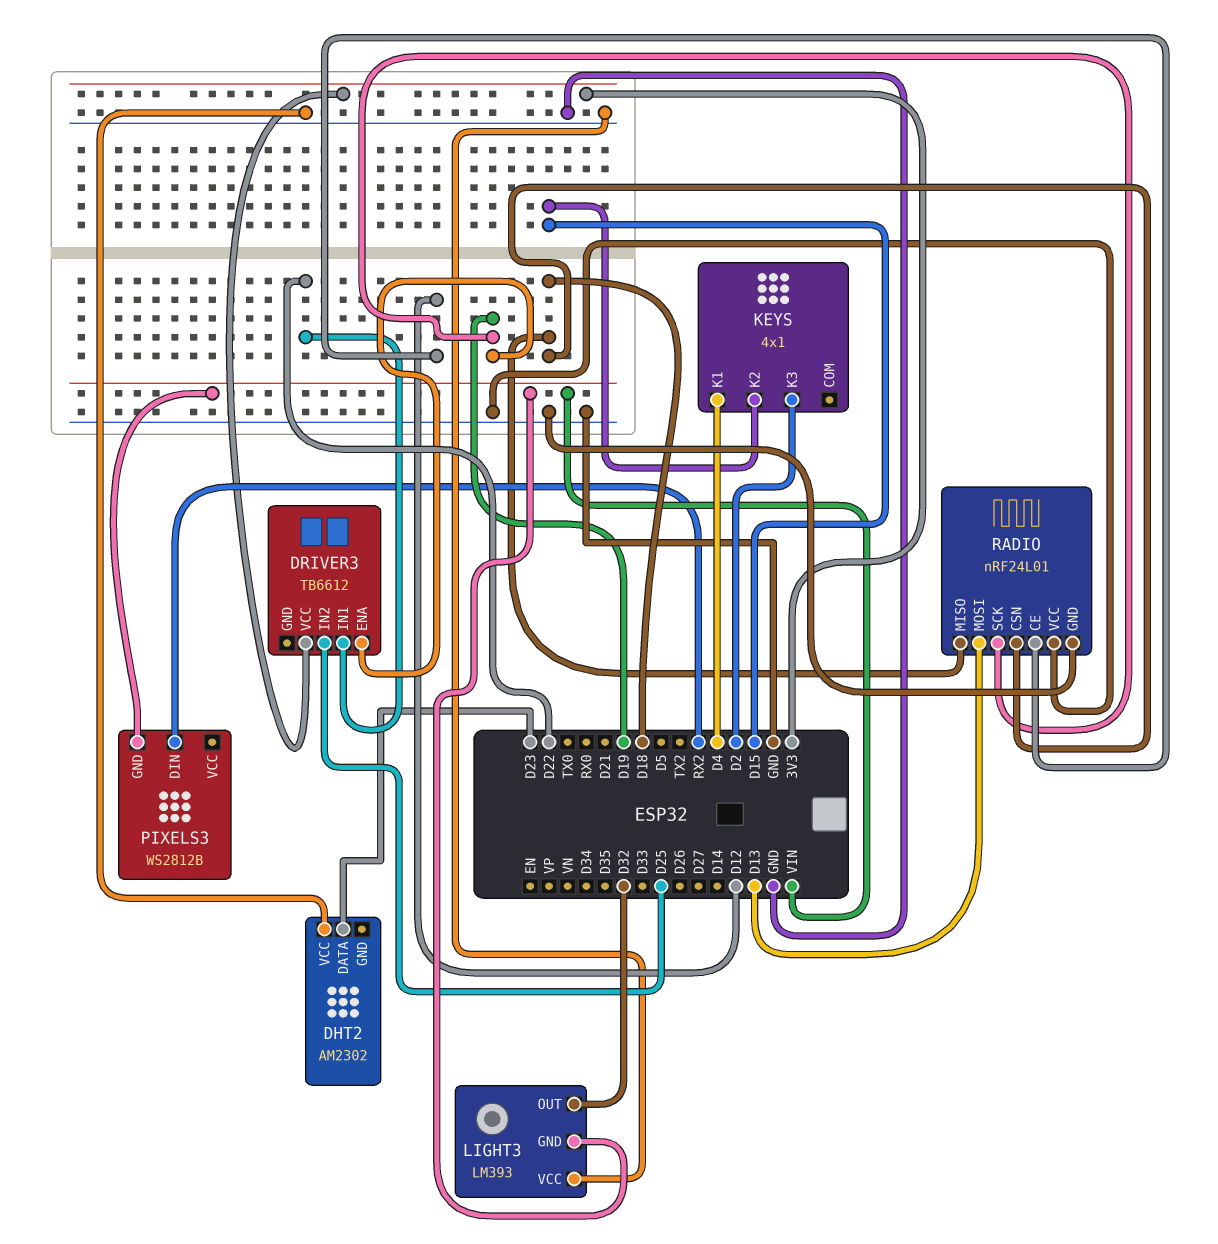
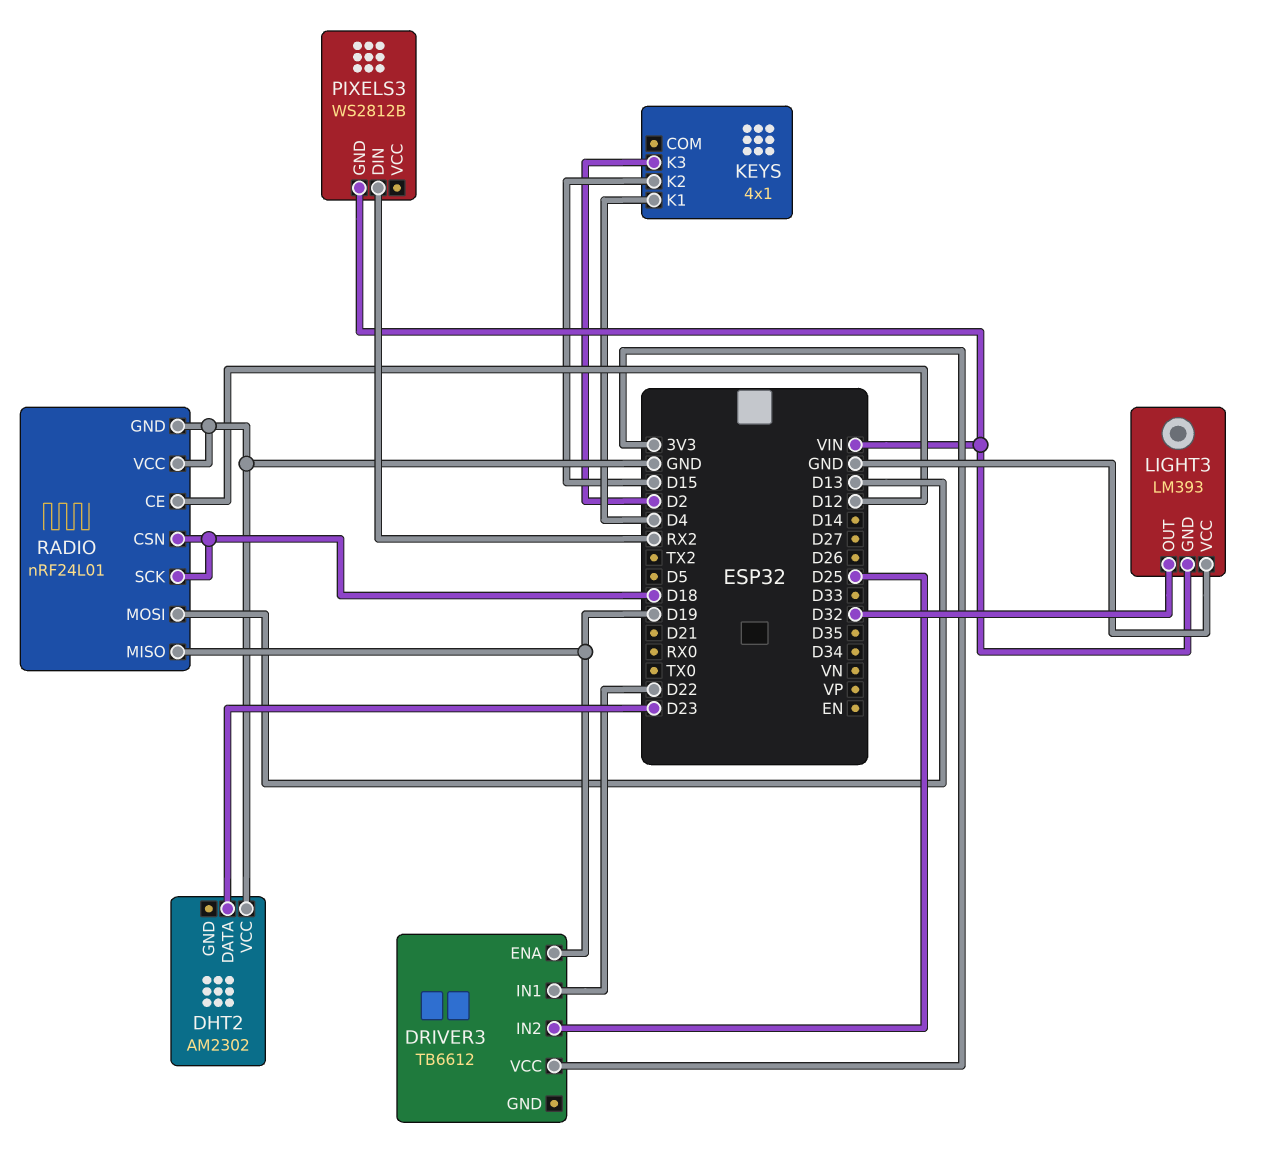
RADIO pin MISO: D18 -> D19
RADIO pin SCK: D19 -> D18

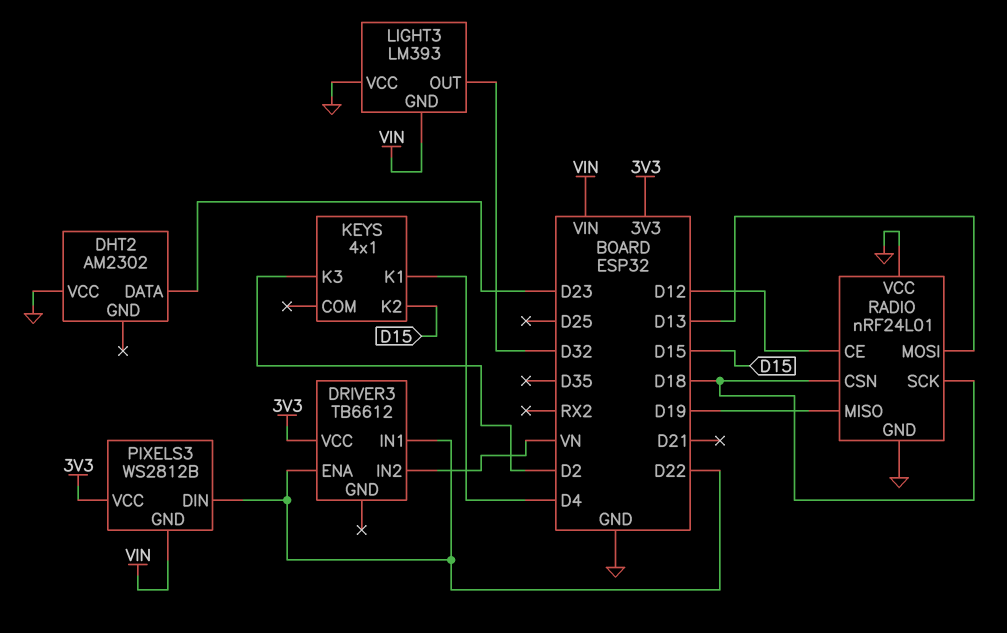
DRIVER3 pin ENA: D19 -> D22
DRIVER3 pin IN2: D25 -> VN
PIXELS3 pin DIN: RX2 -> D22
PIXELS3 pin VCC: none -> 3V3

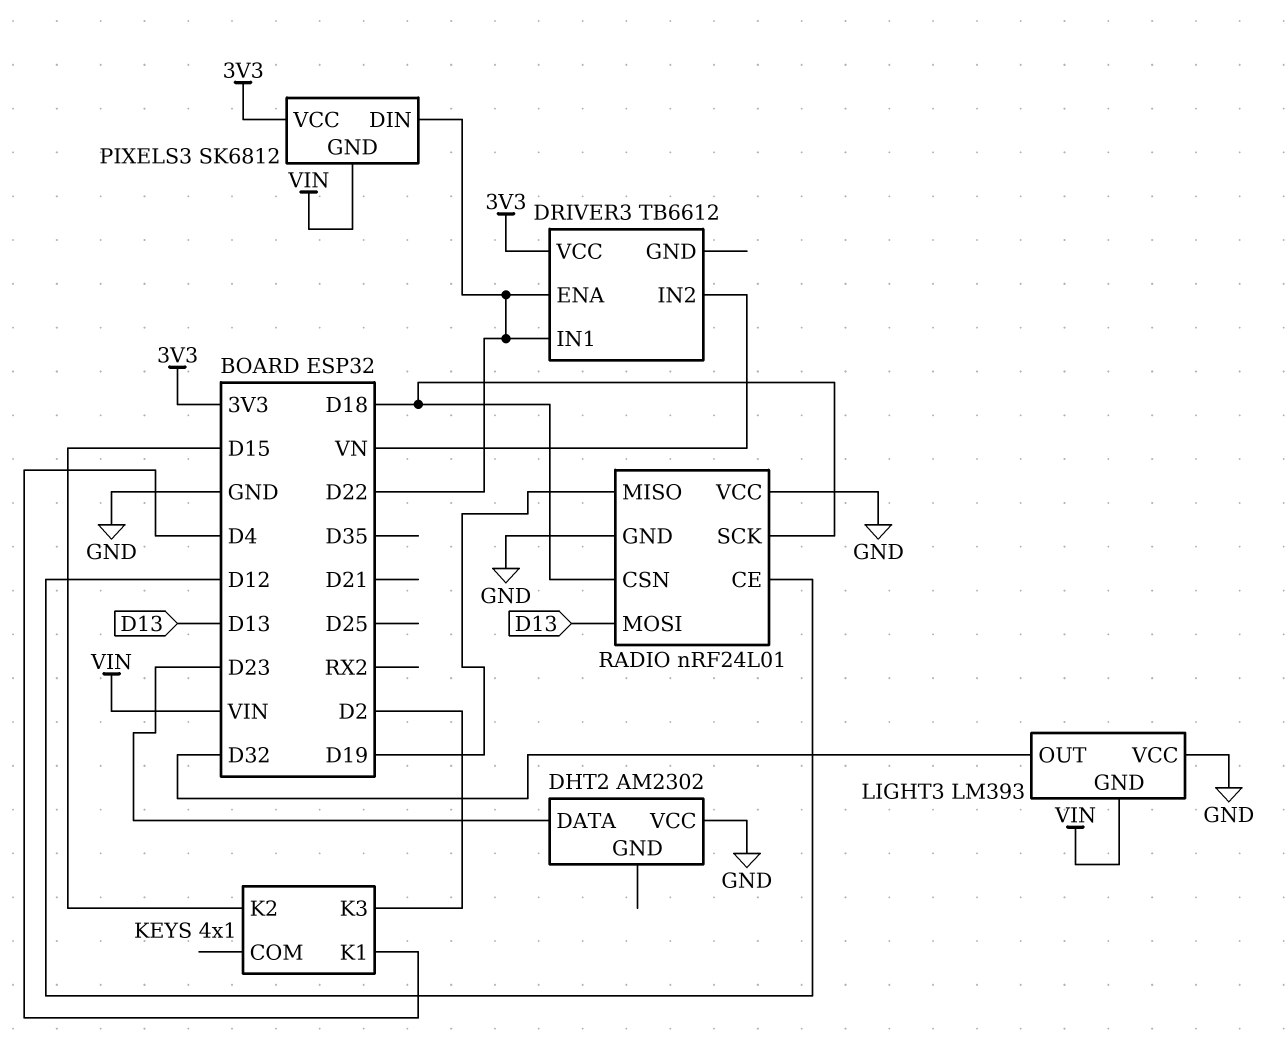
PIXELS3: WS2812B -> SK6812

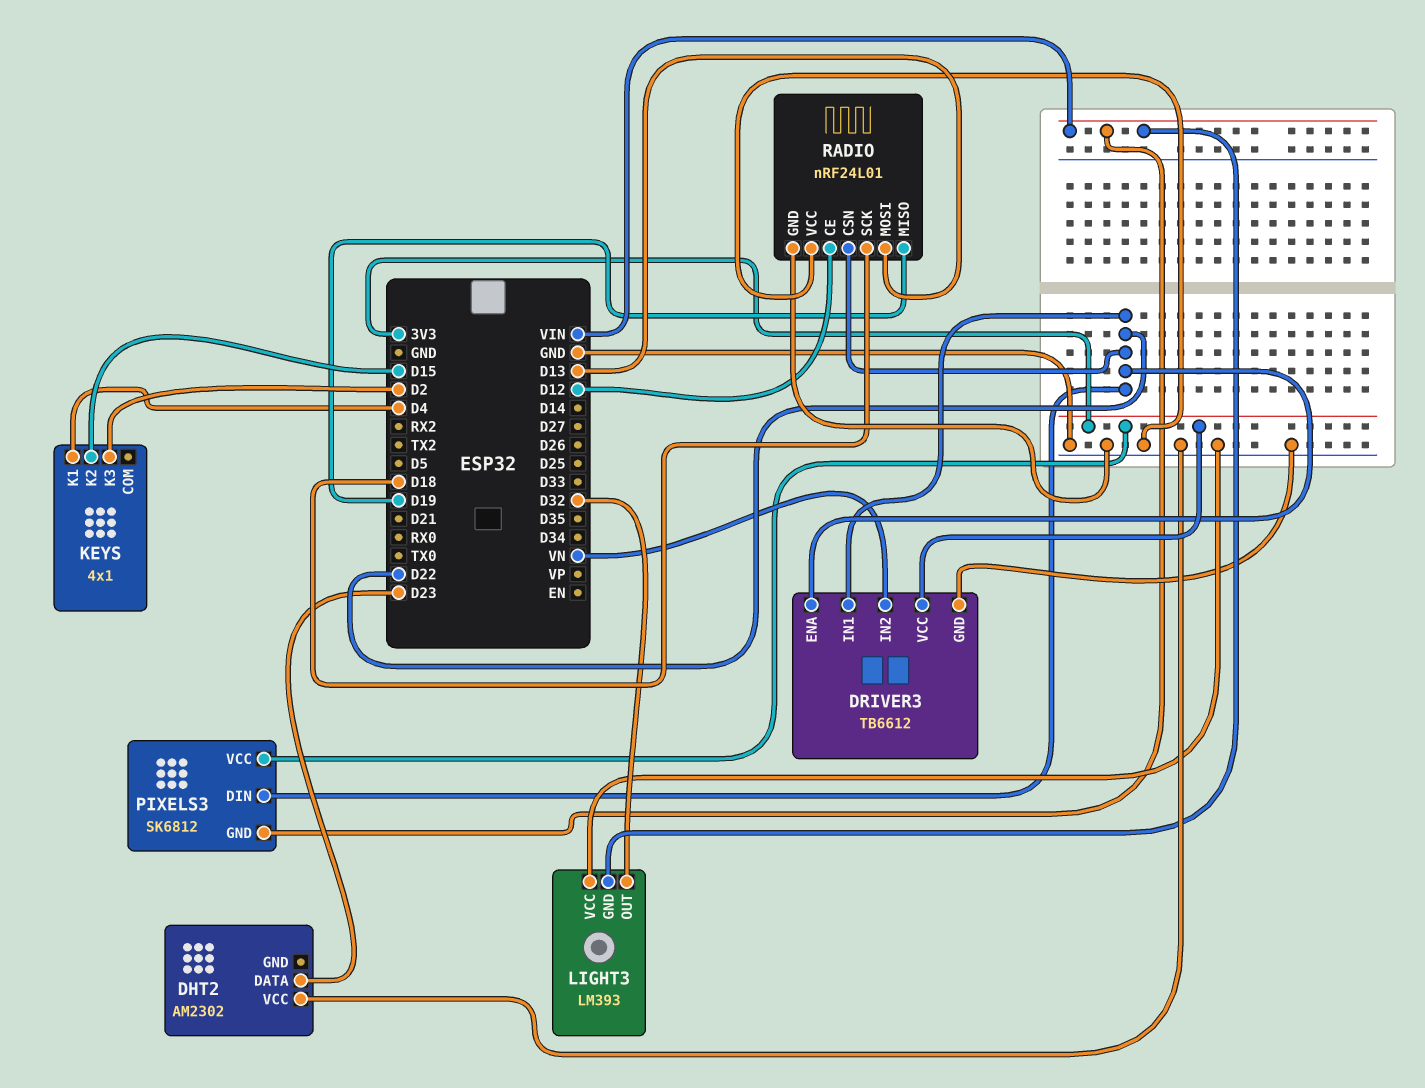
DRIVER3 pin GND: none -> GND
RADIO pin CSN: D18 -> D22

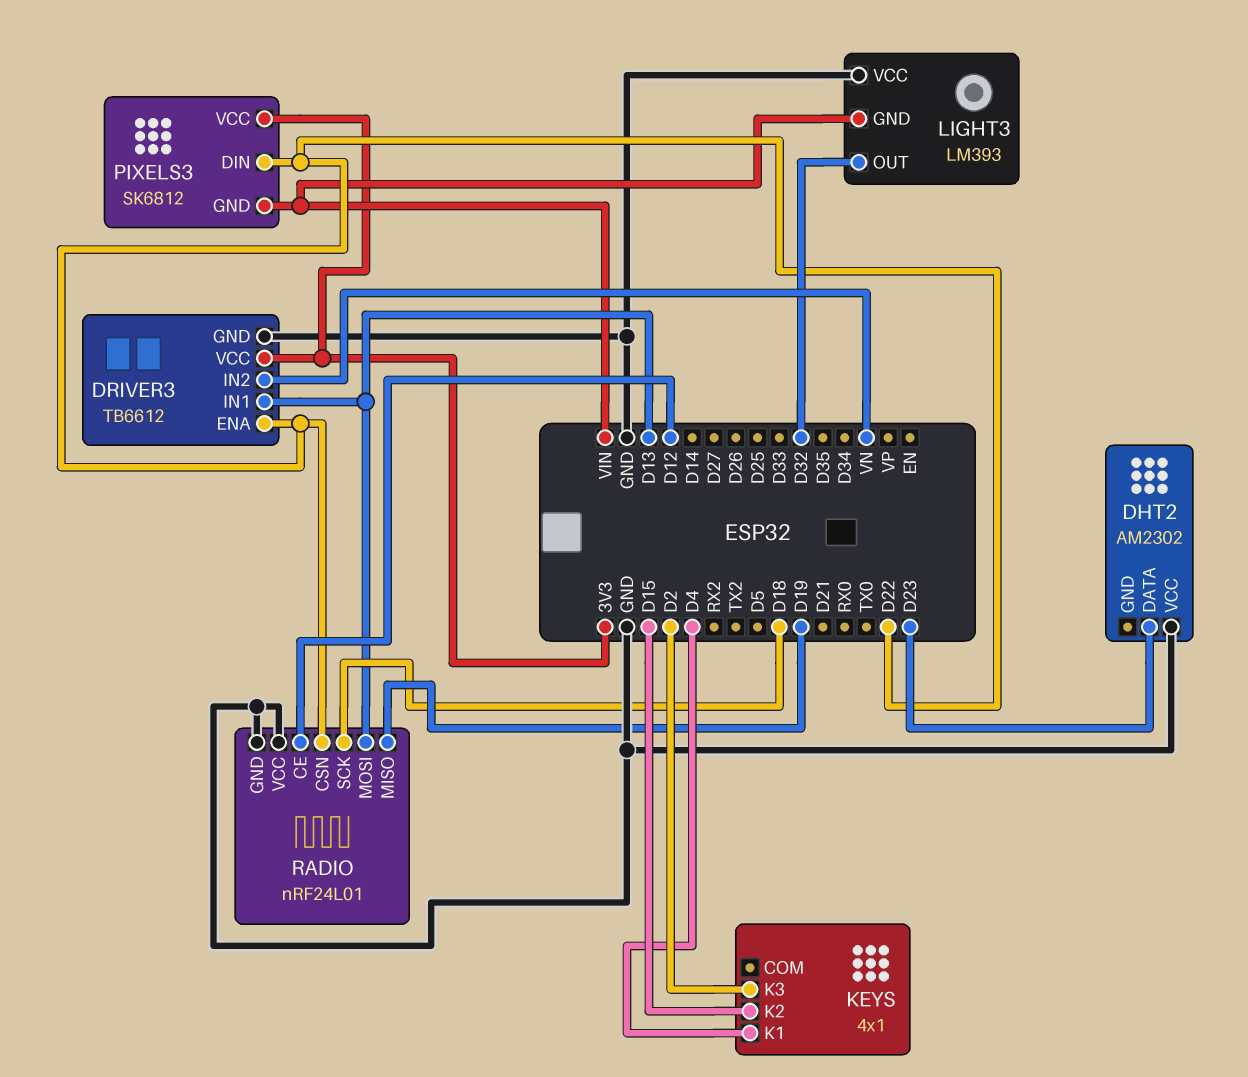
DRIVER3 pin IN1: D22 -> D13

